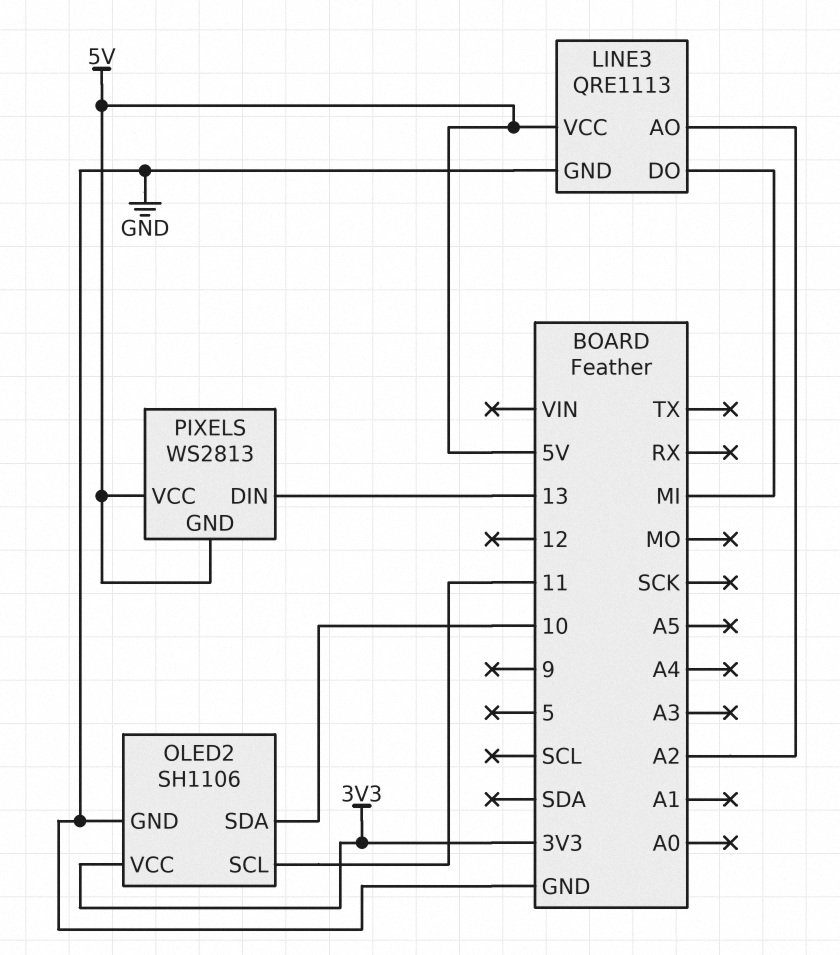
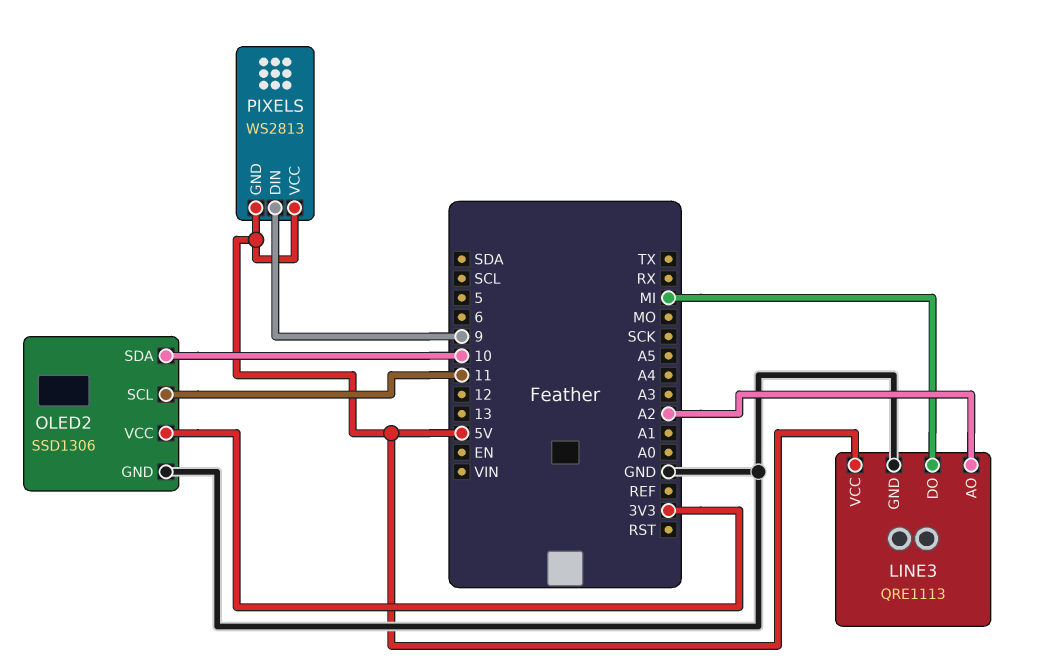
OLED2: SH1106 -> SSD1306
PIXELS pin DIN: 13 -> 9

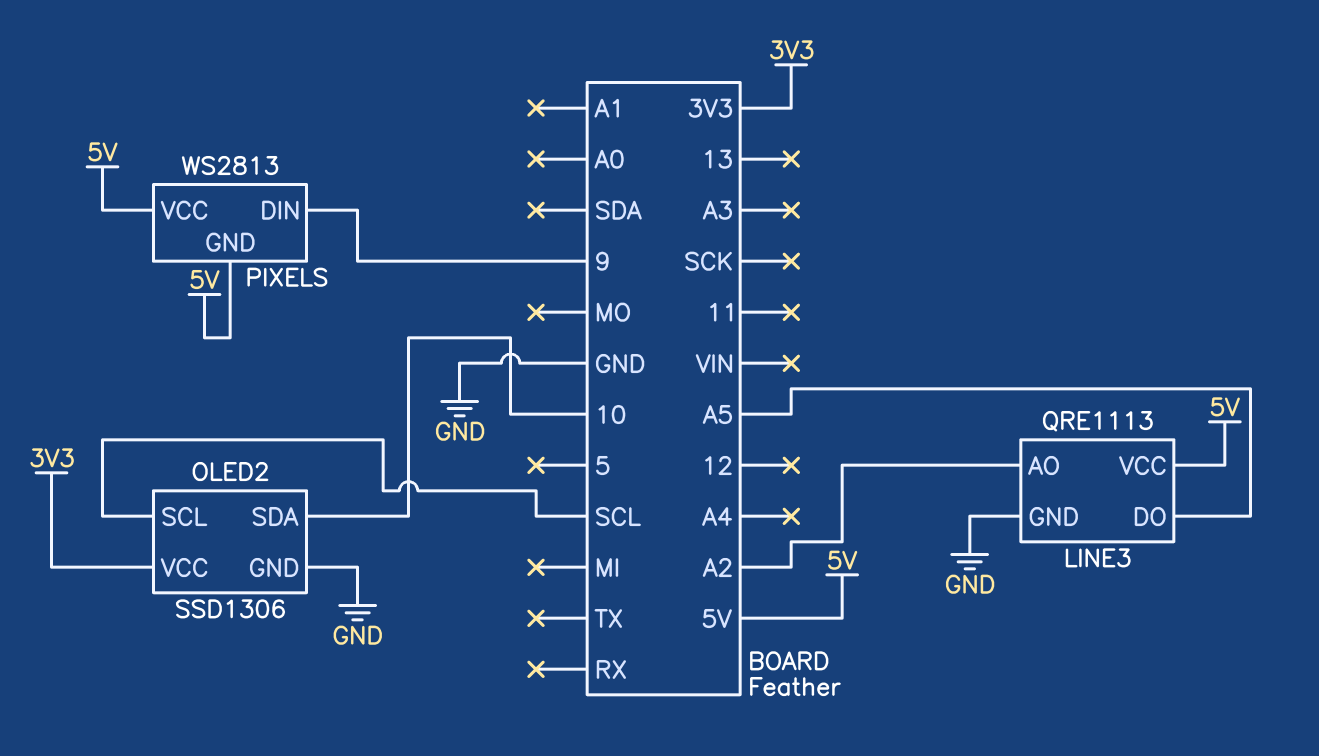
LINE3 pin DO: MI -> A5
OLED2 pin SCL: 11 -> SCL

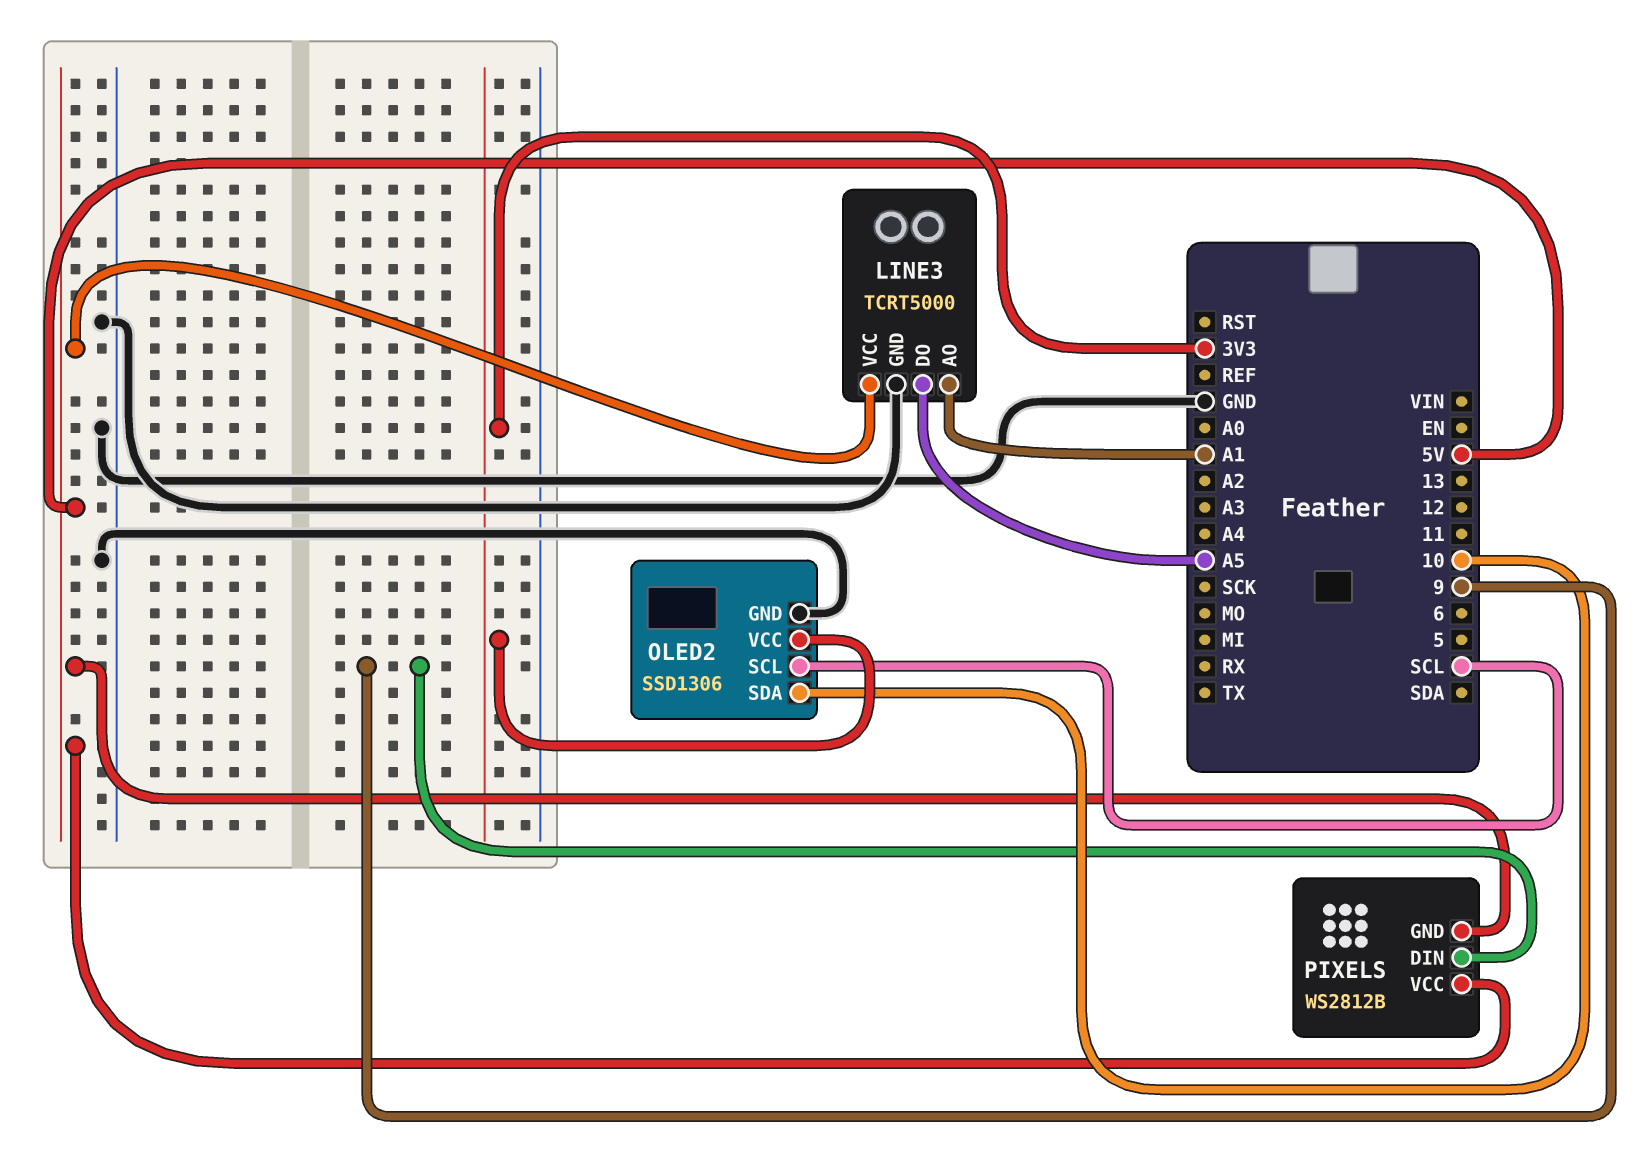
LINE3: QRE1113 -> TCRT5000
LINE3 pin AO: A2 -> A1
PIXELS: WS2813 -> WS2812B

